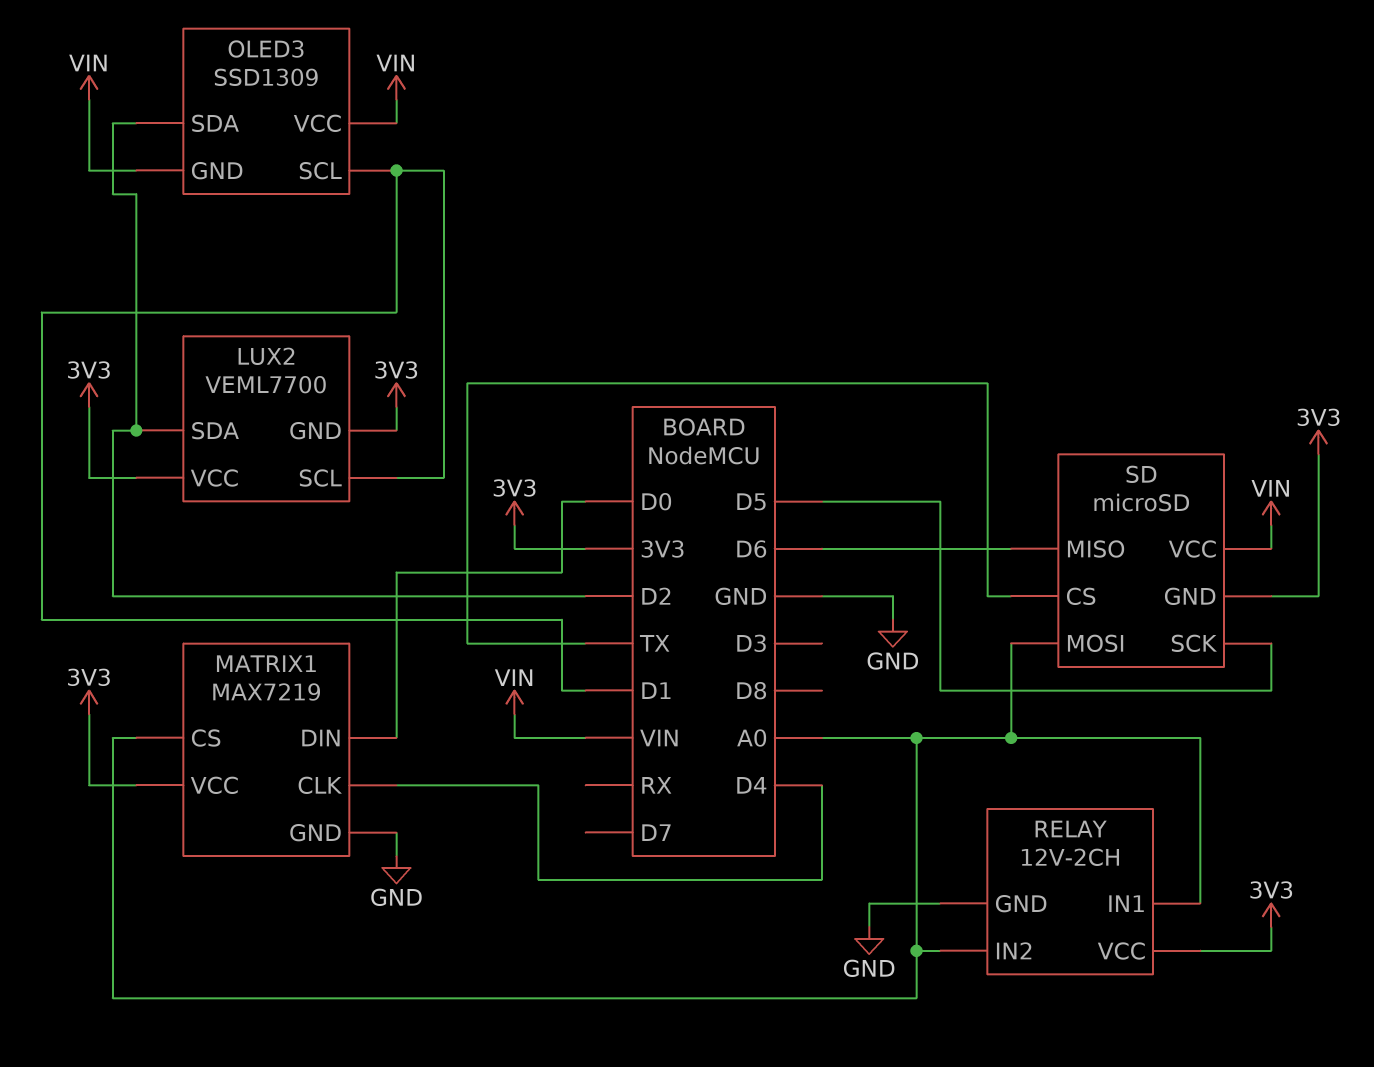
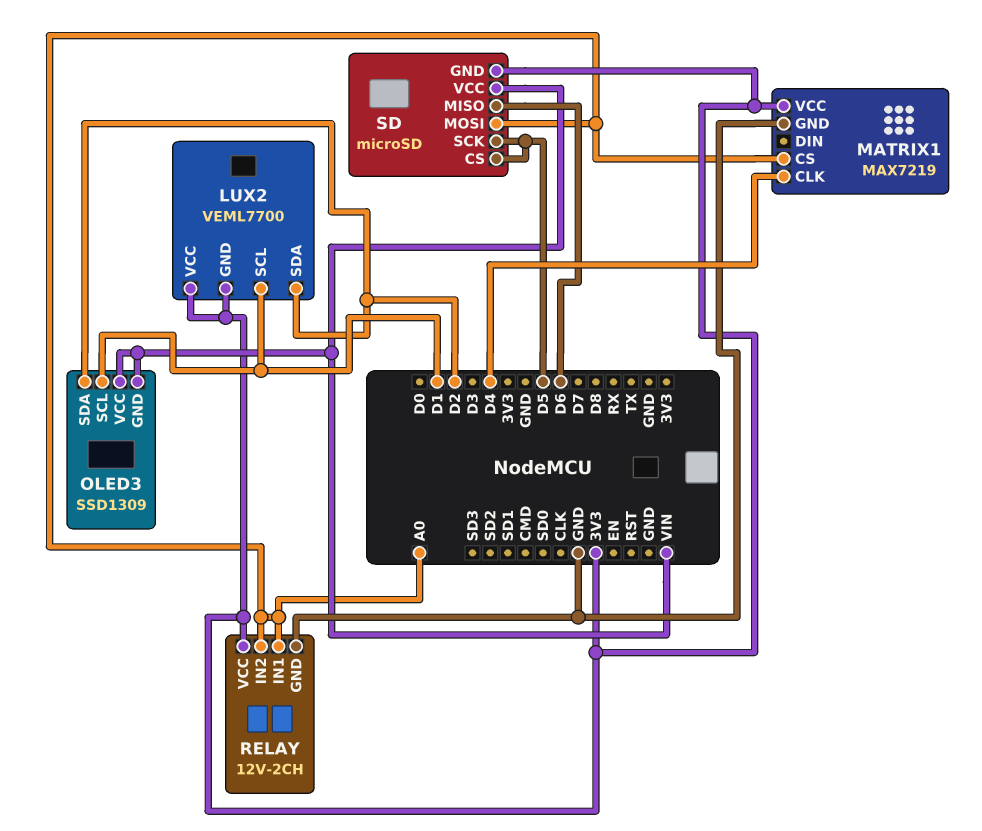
MATRIX1 pin DIN: D0 -> none
SD pin CS: TX -> D5

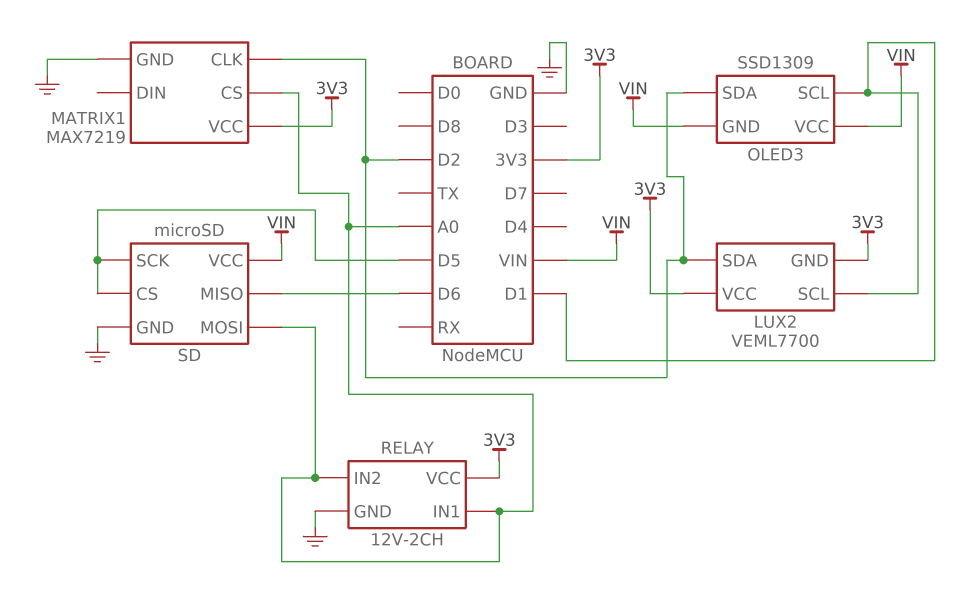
MATRIX1 pin CLK: D4 -> D2
SD pin GND: 3V3 -> GND

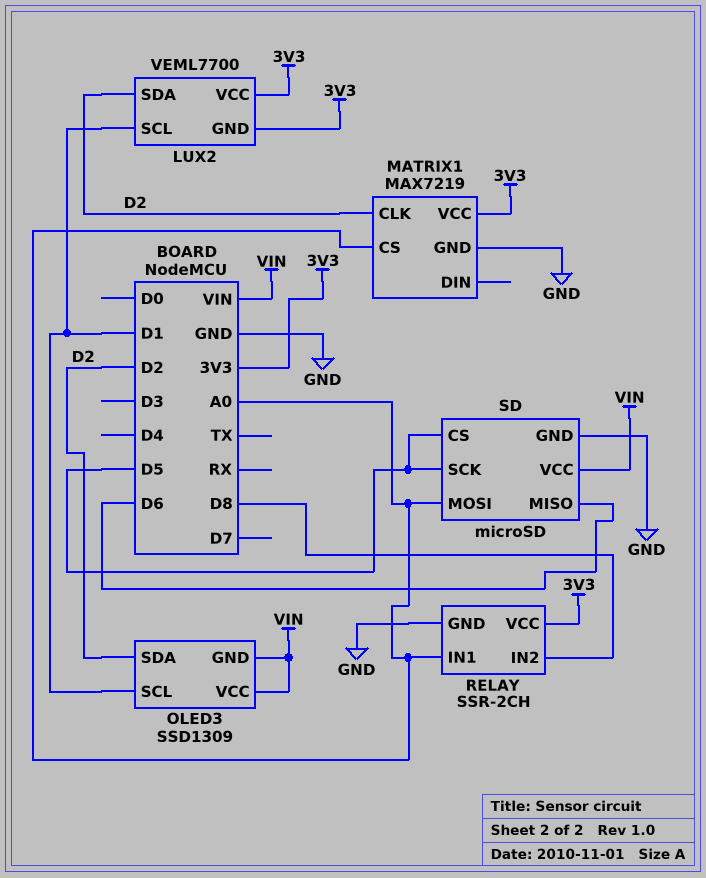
RELAY: 12V-2CH -> SSR-2CH
RELAY pin IN2: A0 -> D8

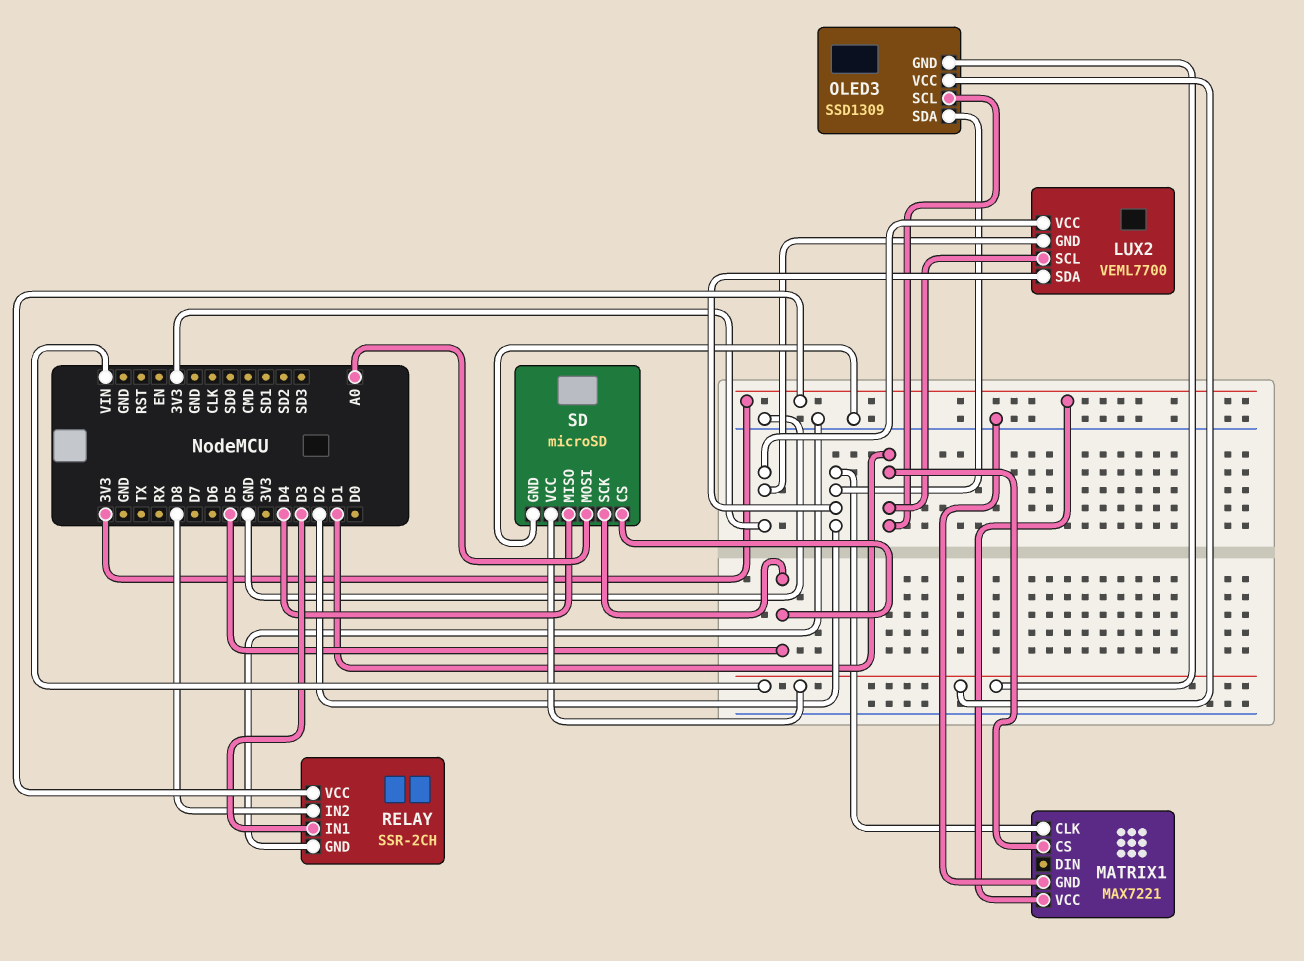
MATRIX1: MAX7219 -> MAX7221
MATRIX1 pin CS: A0 -> D1
RELAY pin IN1: A0 -> D3
SD pin MISO: D6 -> D4

